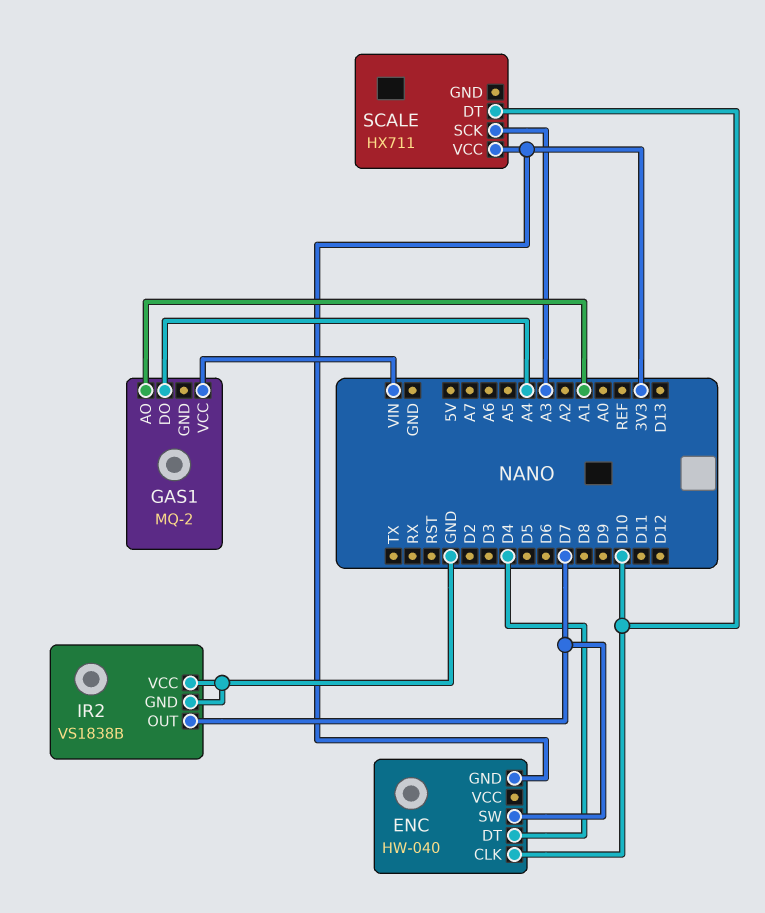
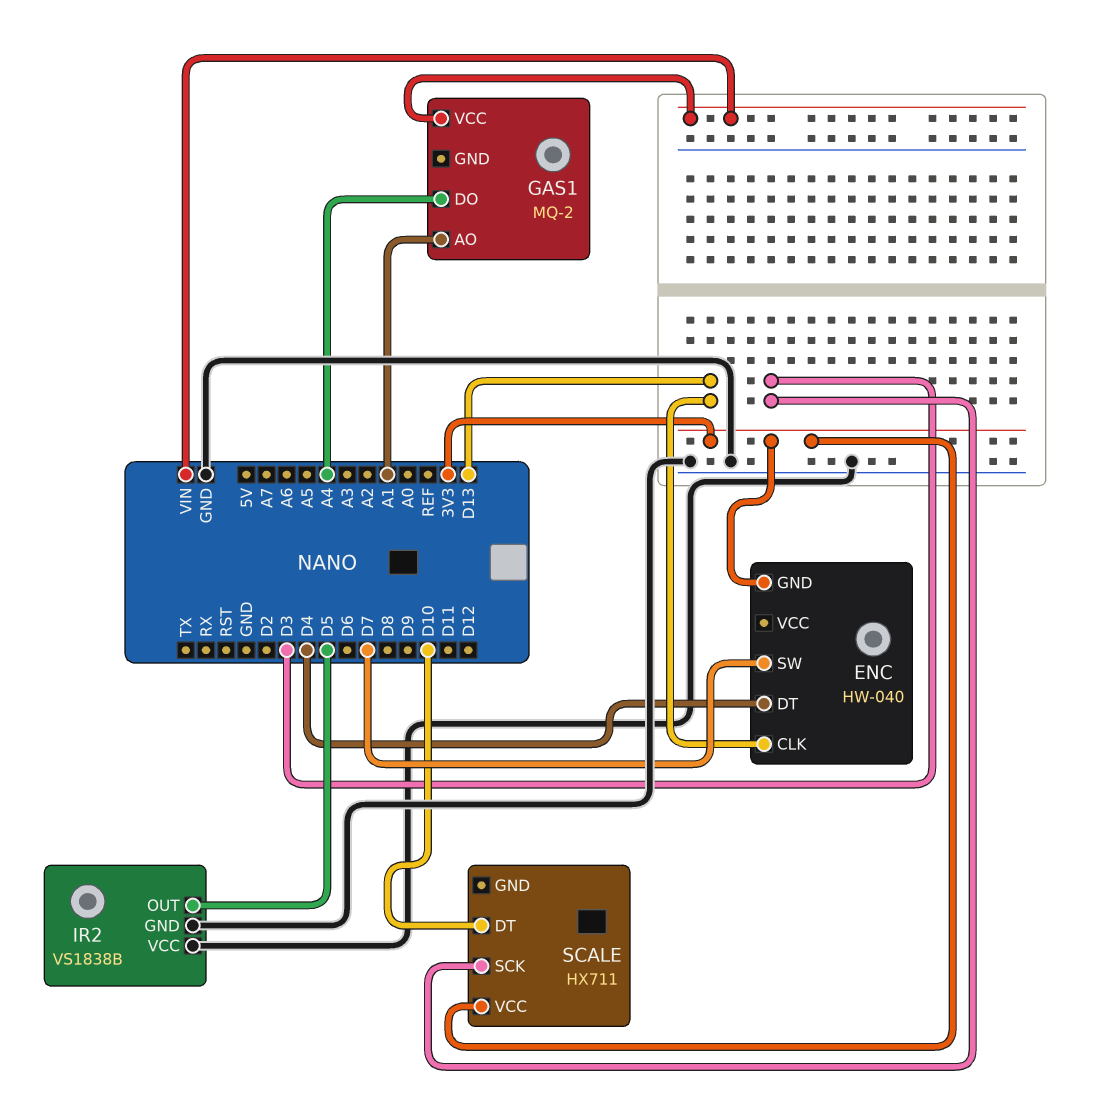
ENC pin CLK: D10 -> D13
IR2 pin OUT: D7 -> D5
SCALE pin SCK: A3 -> D3

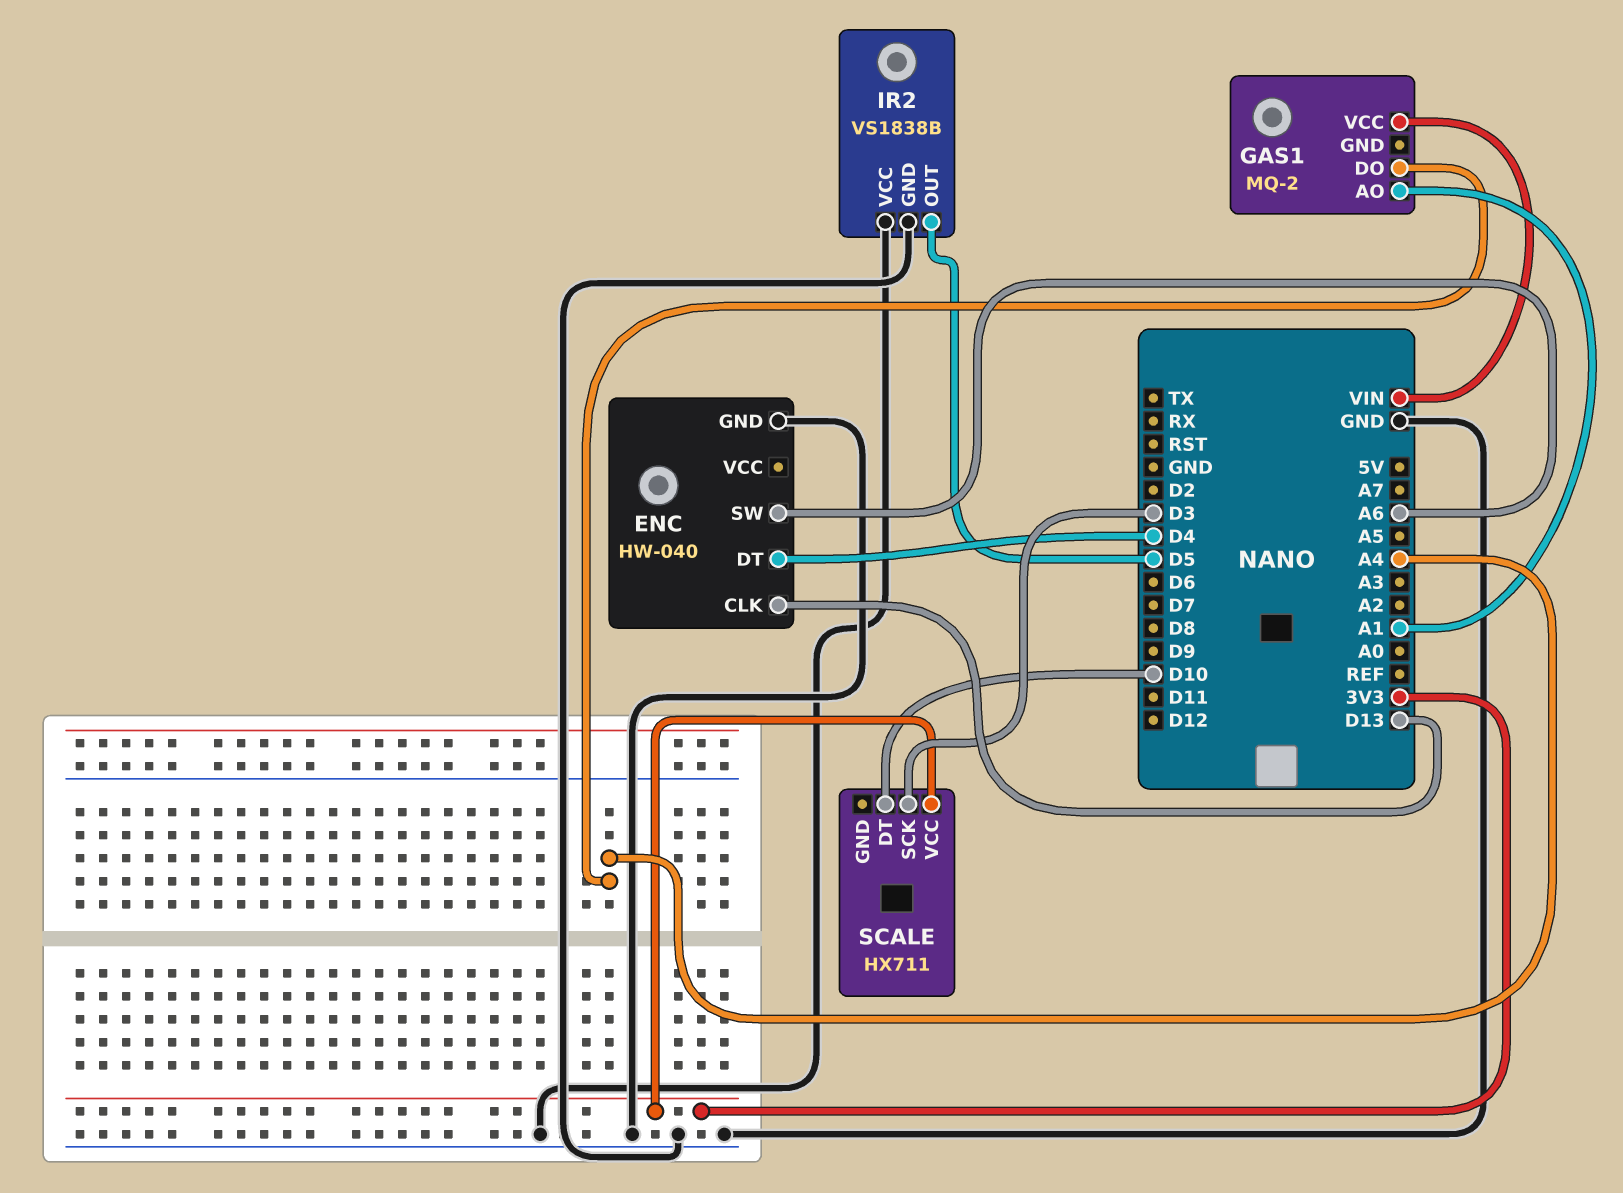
ENC pin GND: 3V3 -> GND
ENC pin SW: D7 -> A6

